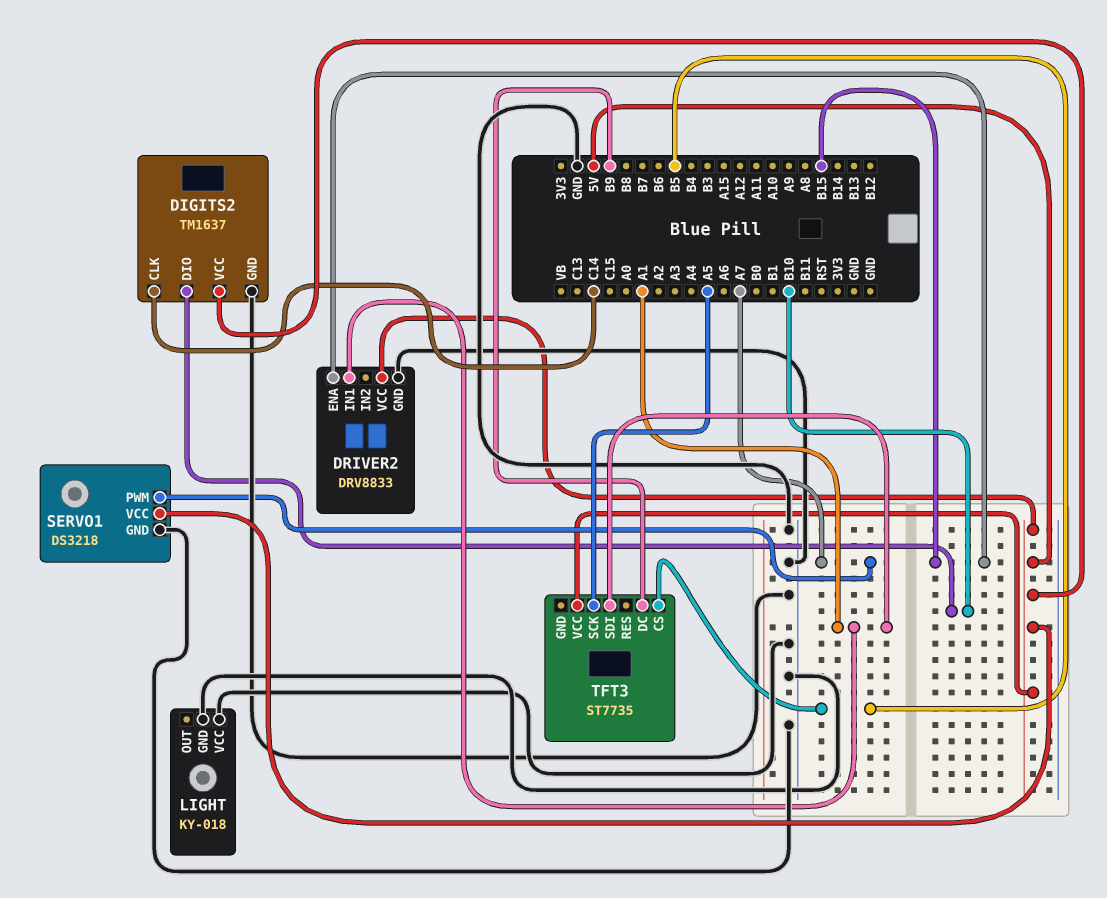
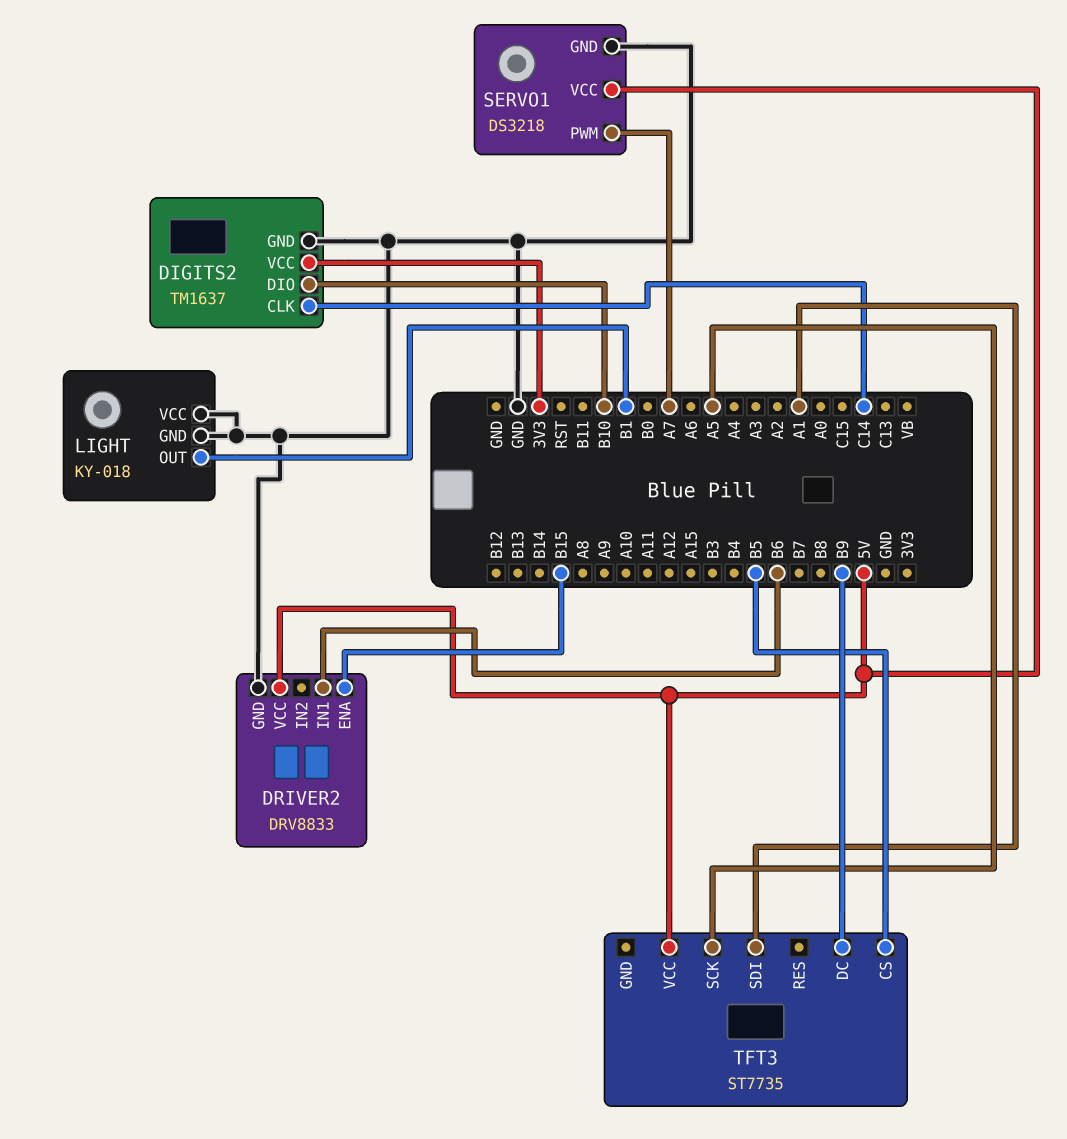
DIGITS2 pin VCC: 5V -> 3V3
DRIVER2 pin IN1: A1 -> B6
LIGHT pin OUT: none -> B1

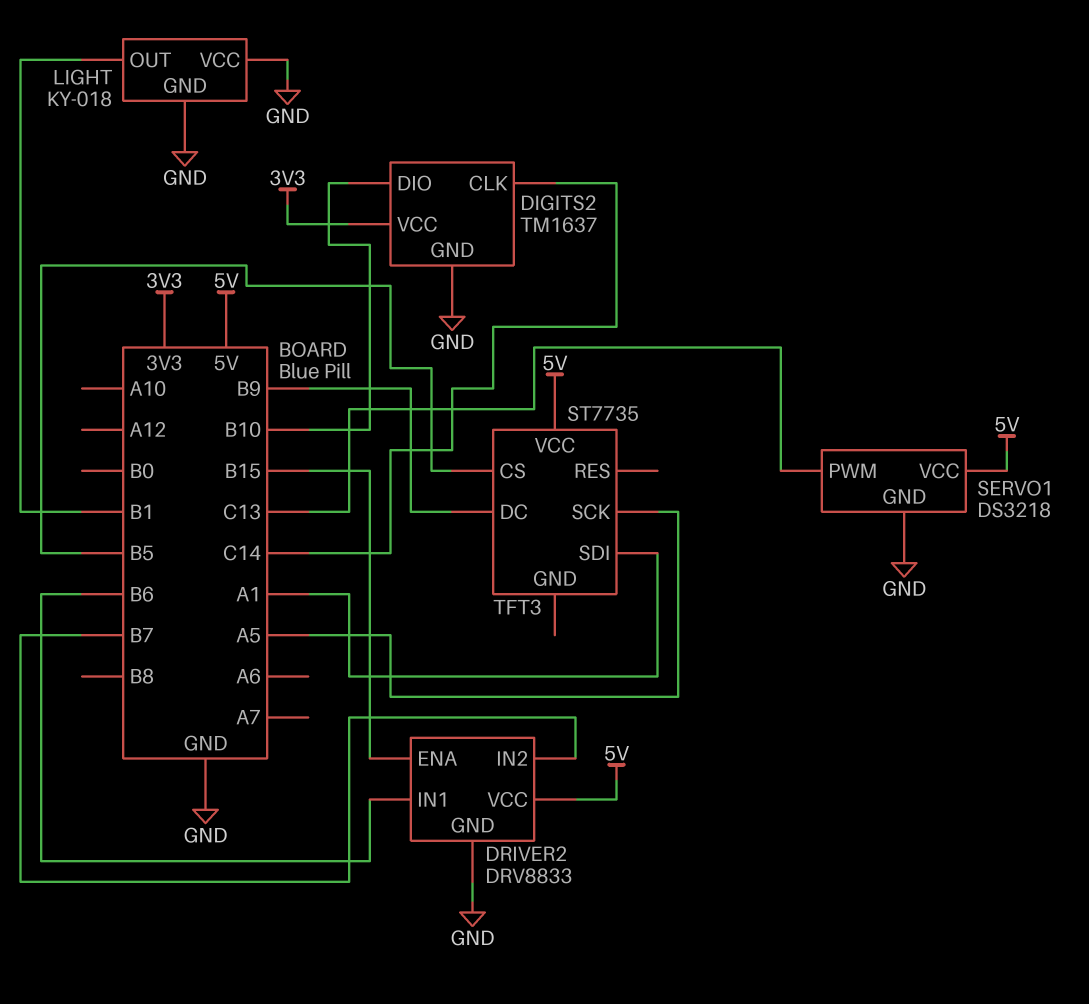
DRIVER2 pin IN2: none -> B7
SERVO1 pin PWM: A7 -> C13

